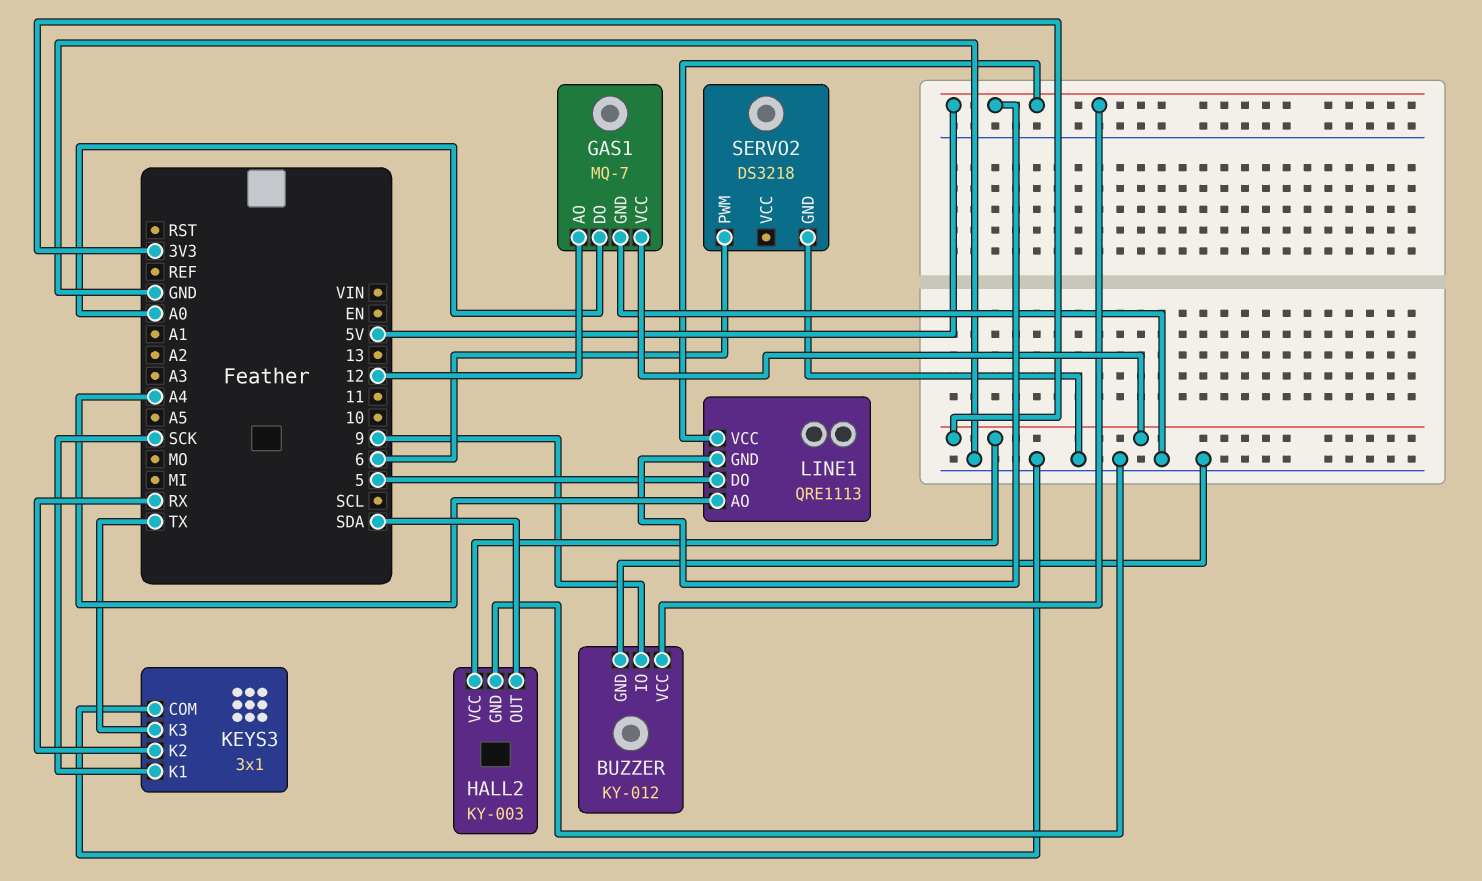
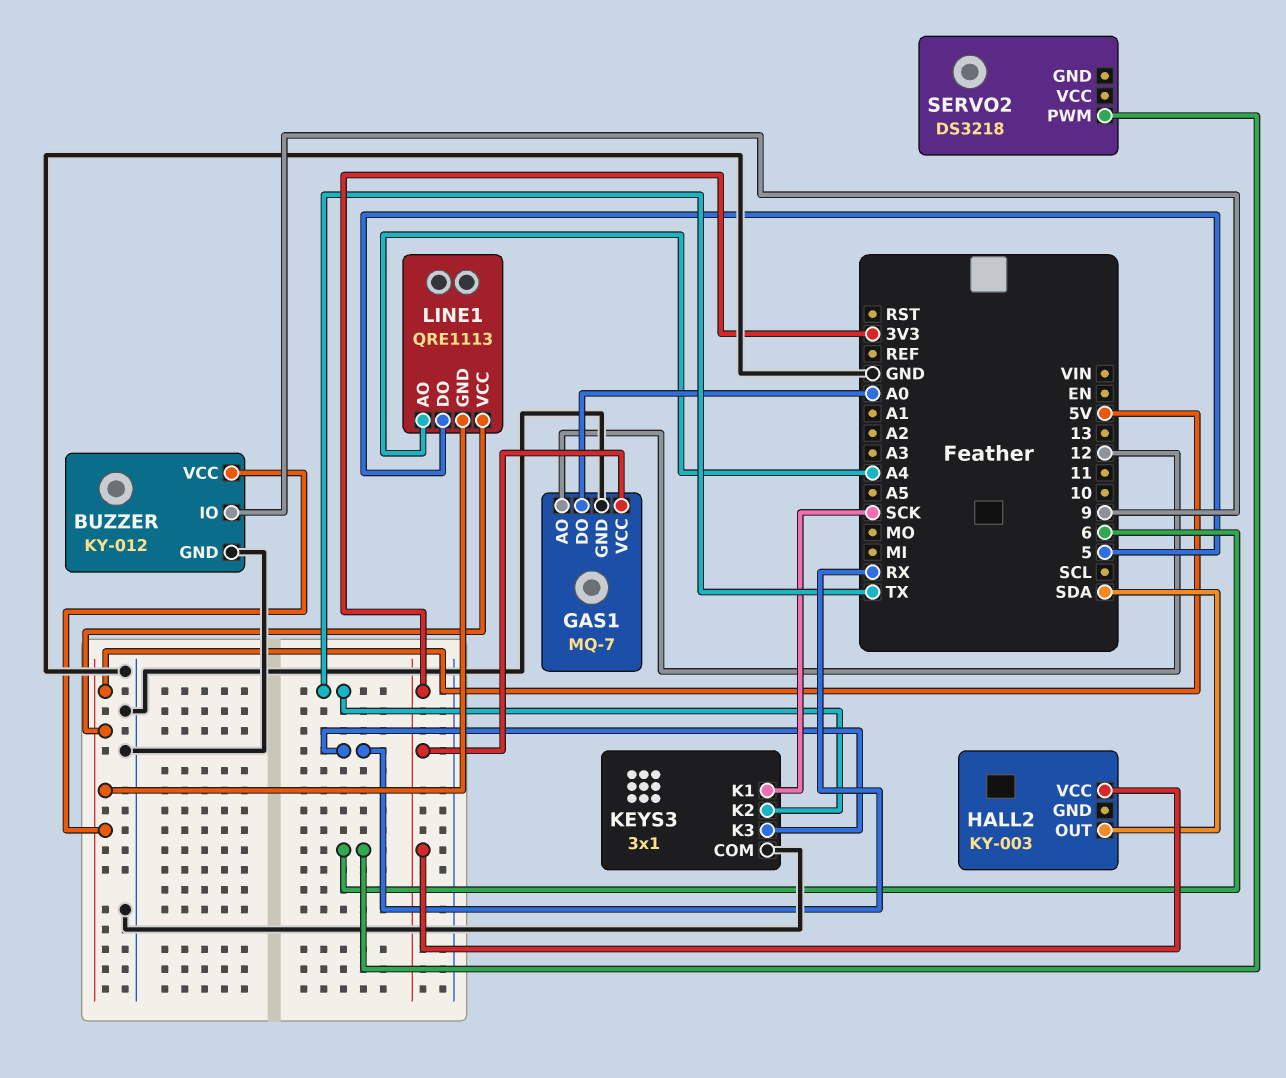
HALL2 pin GND: GND -> none
KEYS3 pin K2: RX -> TX
KEYS3 pin K3: TX -> RX
SERVO2 pin GND: GND -> none

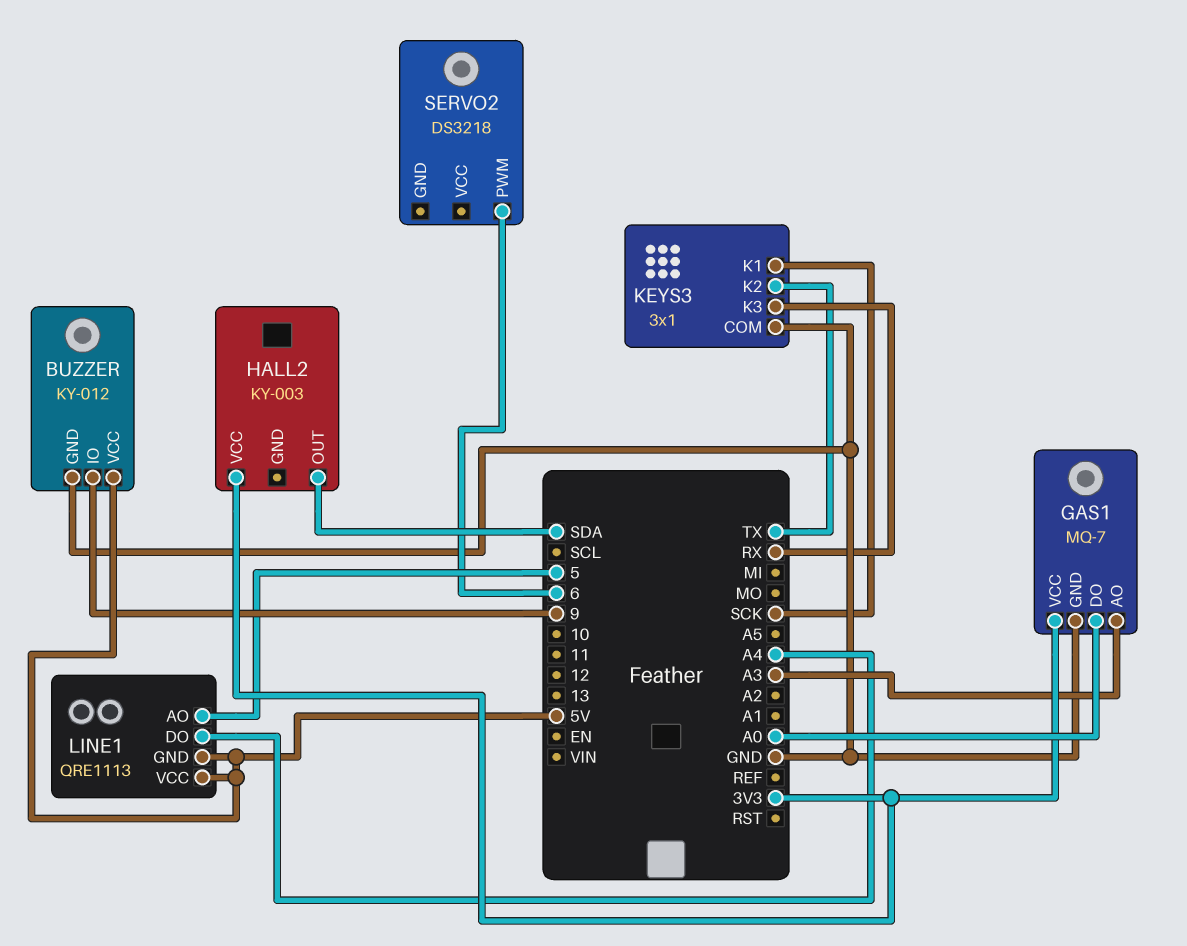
GAS1 pin AO: 12 -> A3
LINE1 pin AO: A4 -> 5
LINE1 pin DO: 5 -> A4

